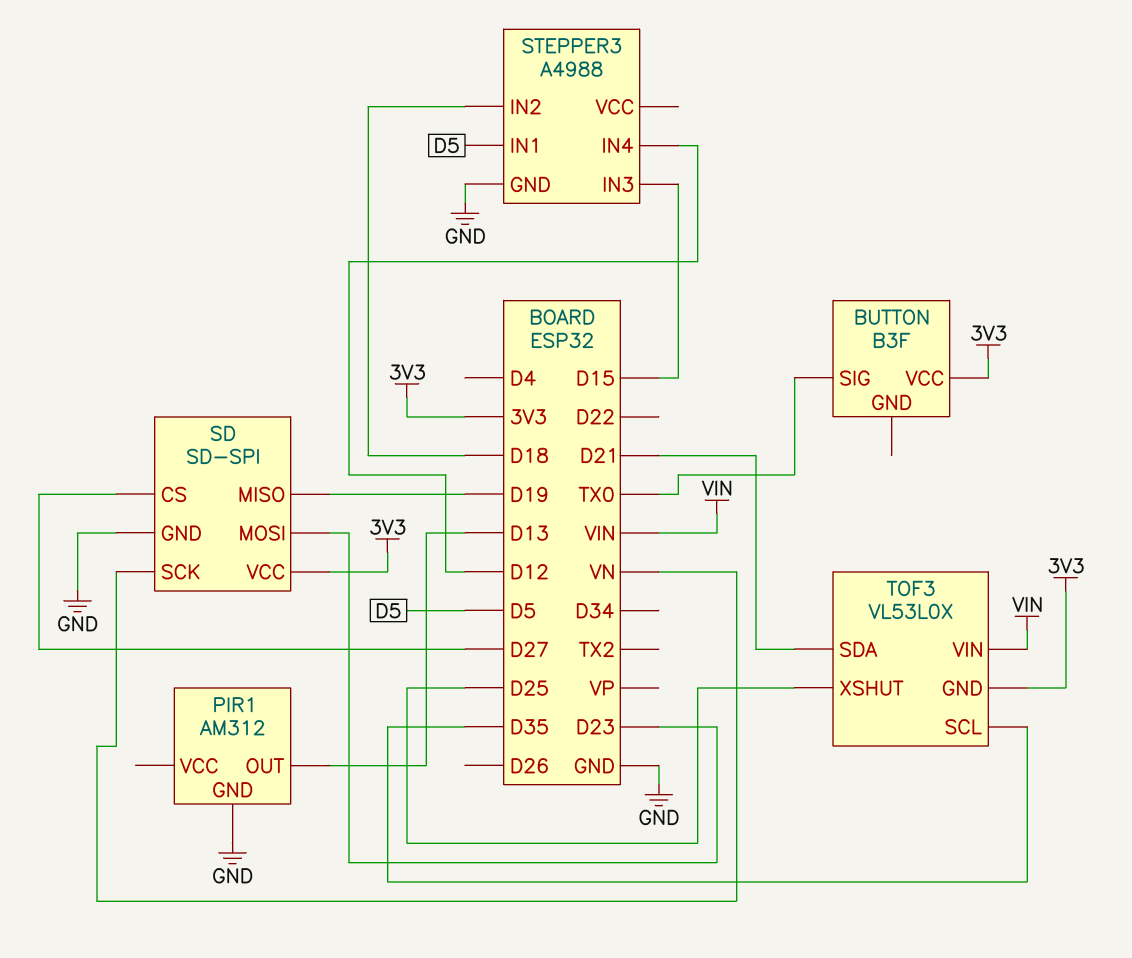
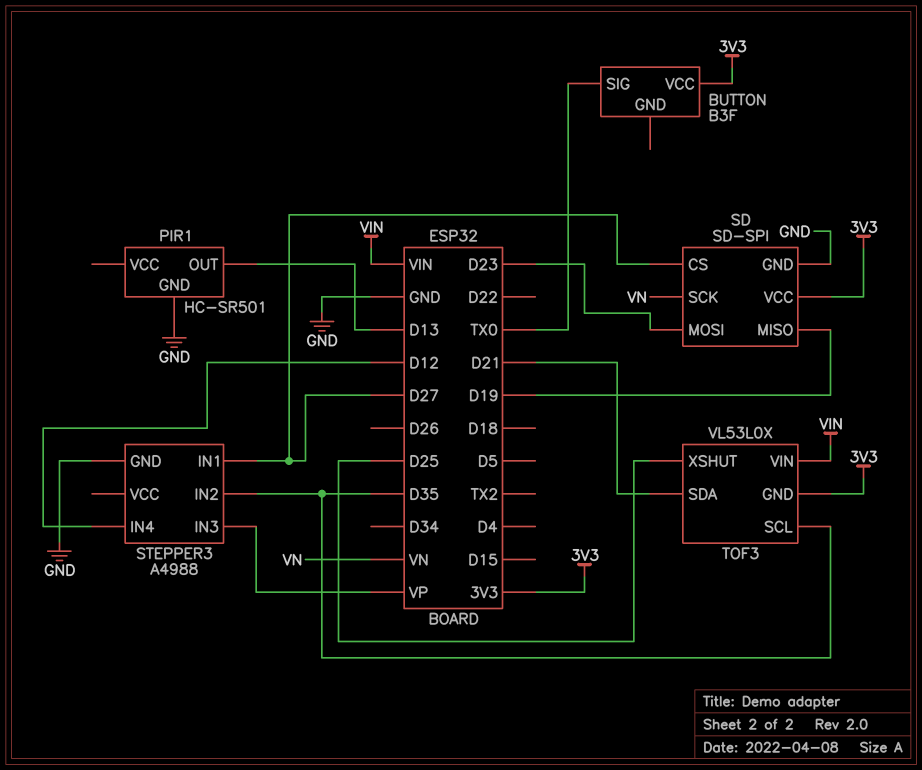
PIR1: AM312 -> HC-SR501
STEPPER3 pin IN1: D5 -> D27
STEPPER3 pin IN2: D18 -> D35
STEPPER3 pin IN3: D15 -> VP

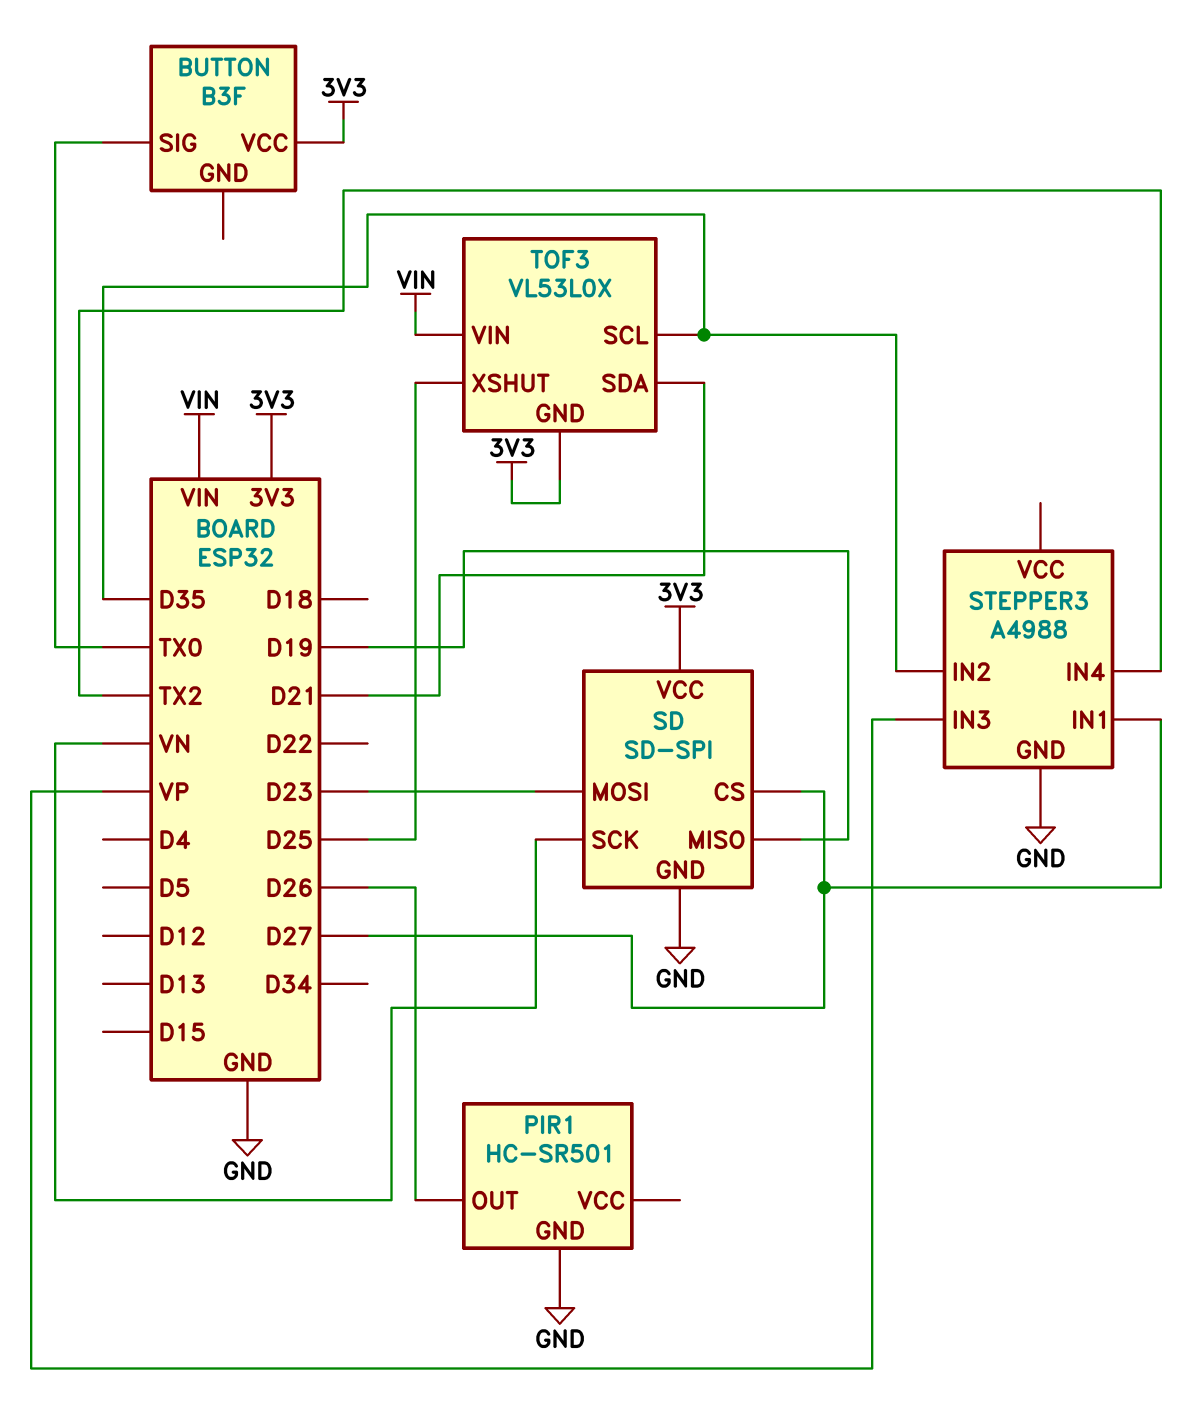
PIR1 pin OUT: D13 -> D26
STEPPER3 pin IN4: D12 -> TX2

